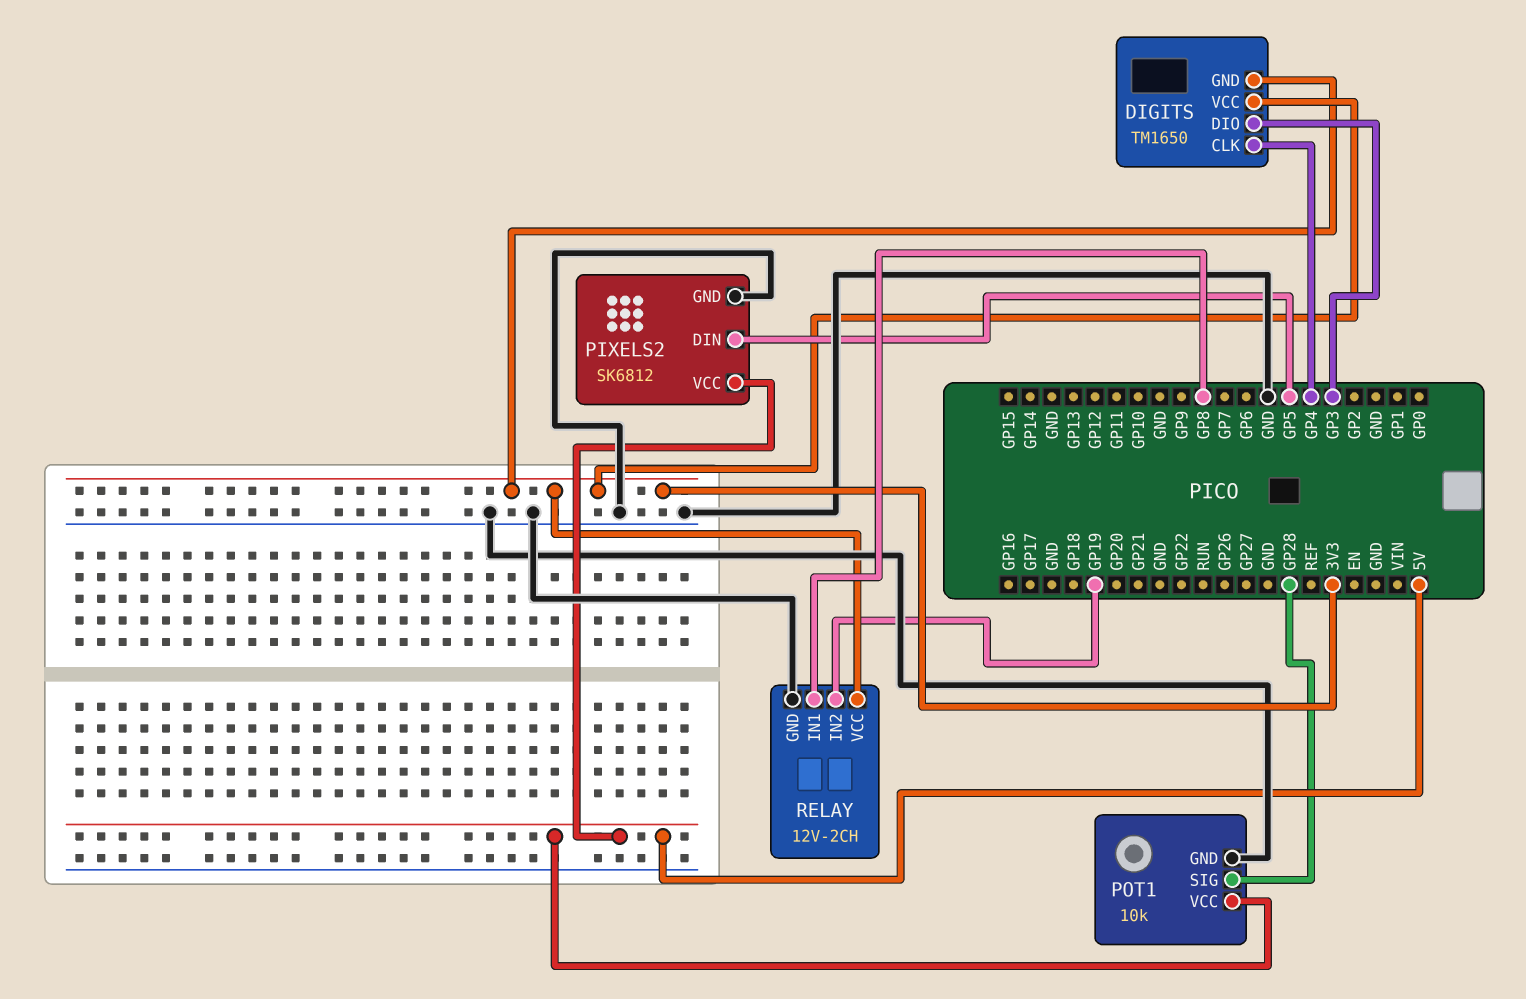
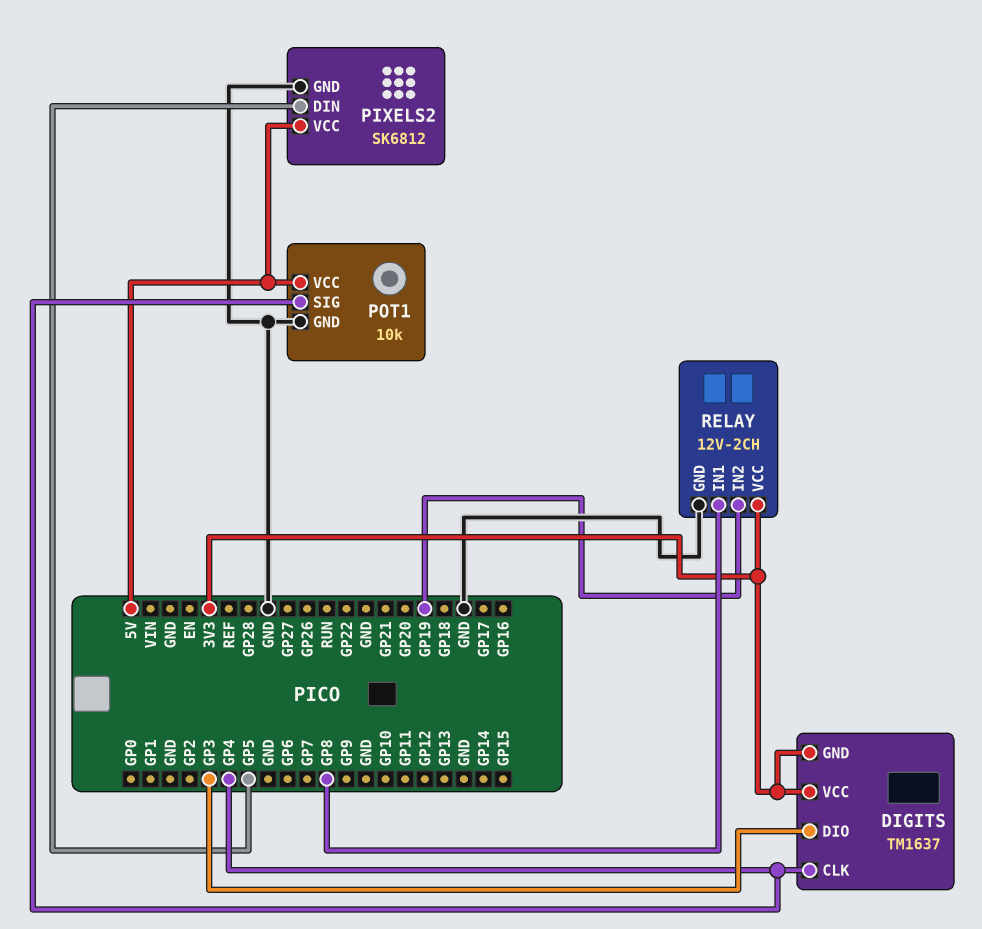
DIGITS: TM1650 -> TM1637
POT1 pin SIG: GP28 -> GP4

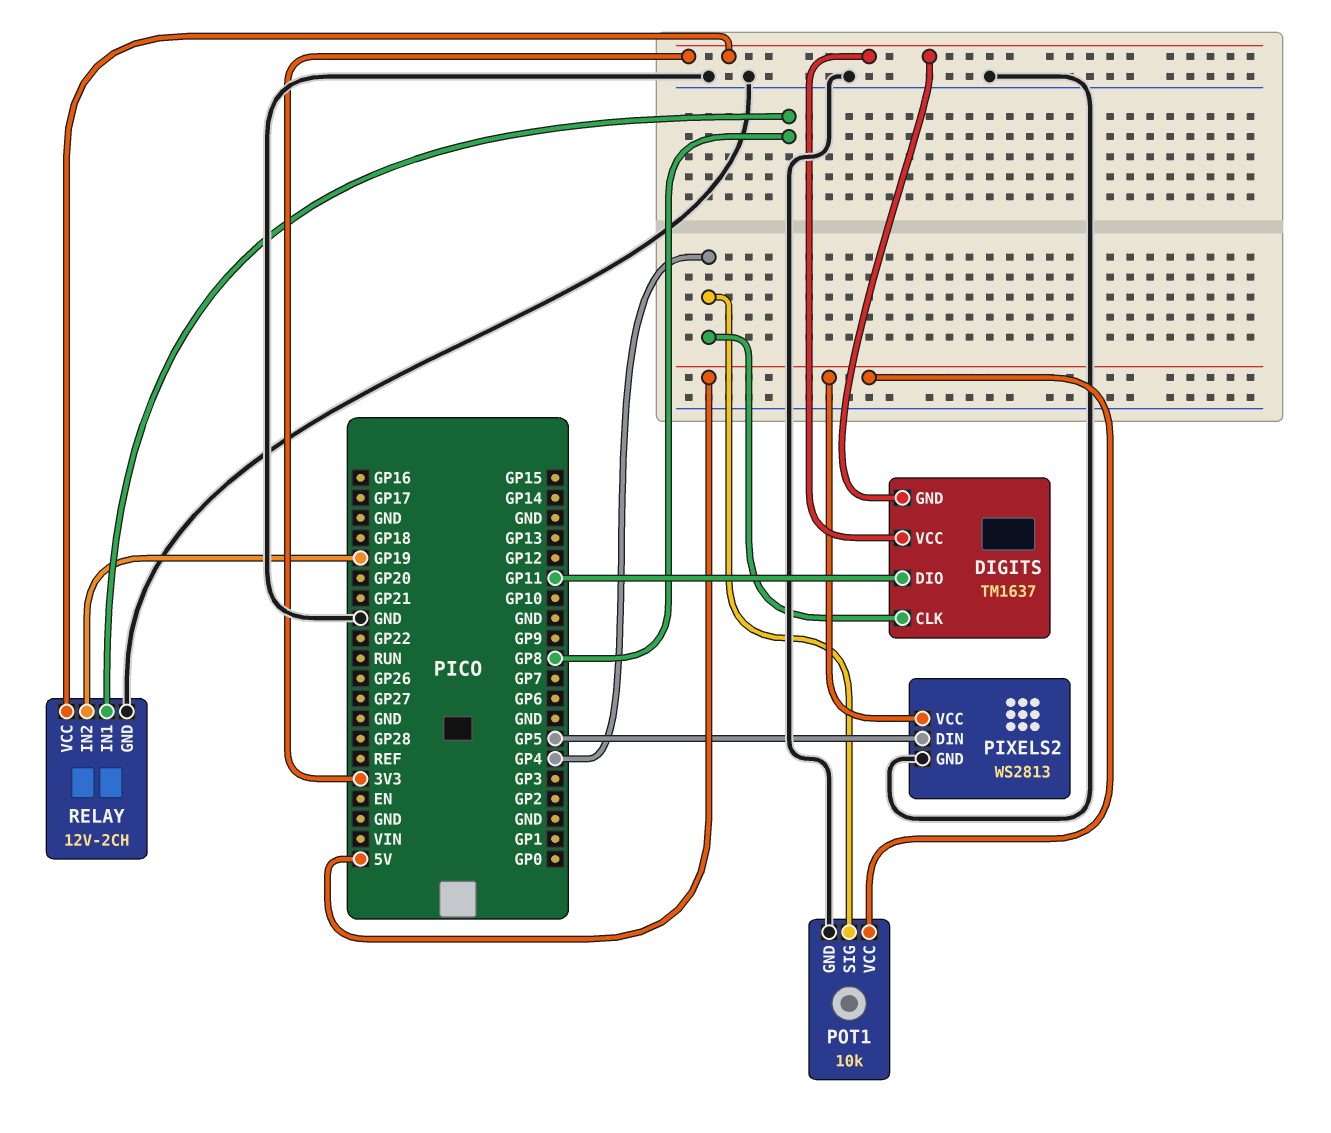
DIGITS pin DIO: GP3 -> GP11
PIXELS2: SK6812 -> WS2813

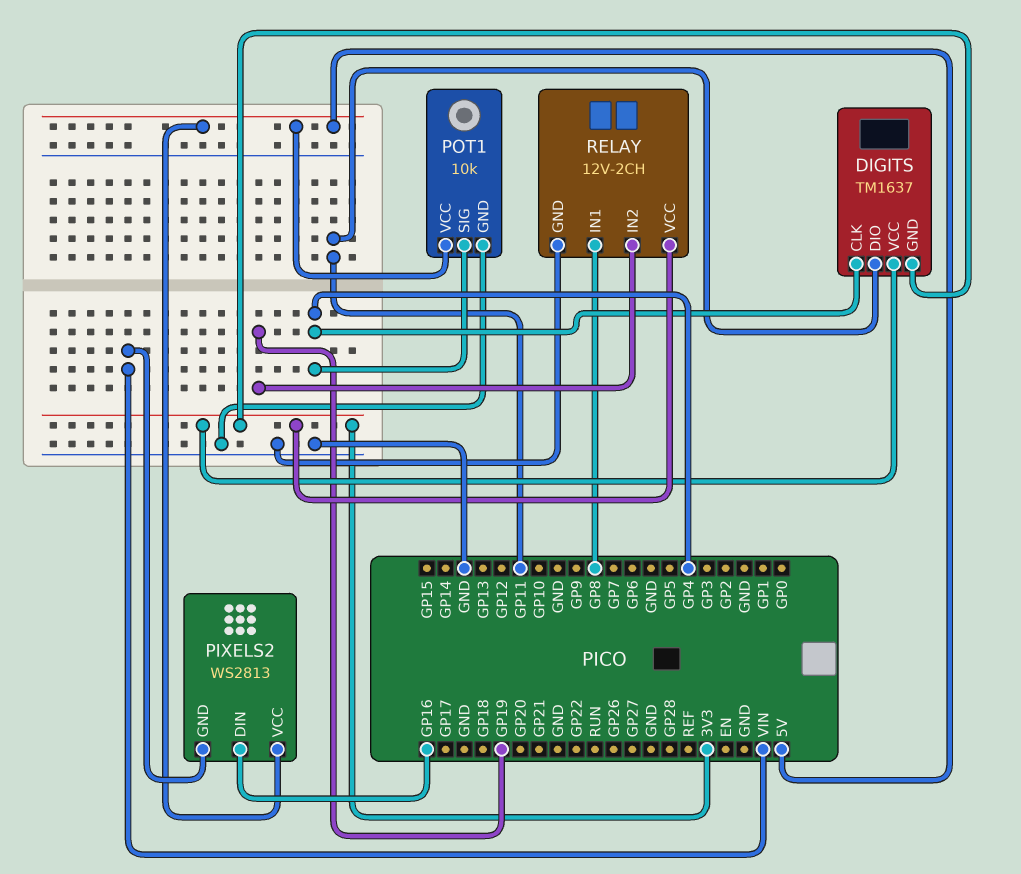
PIXELS2 pin DIN: GP5 -> GP16
PIXELS2 pin GND: GND -> VIN

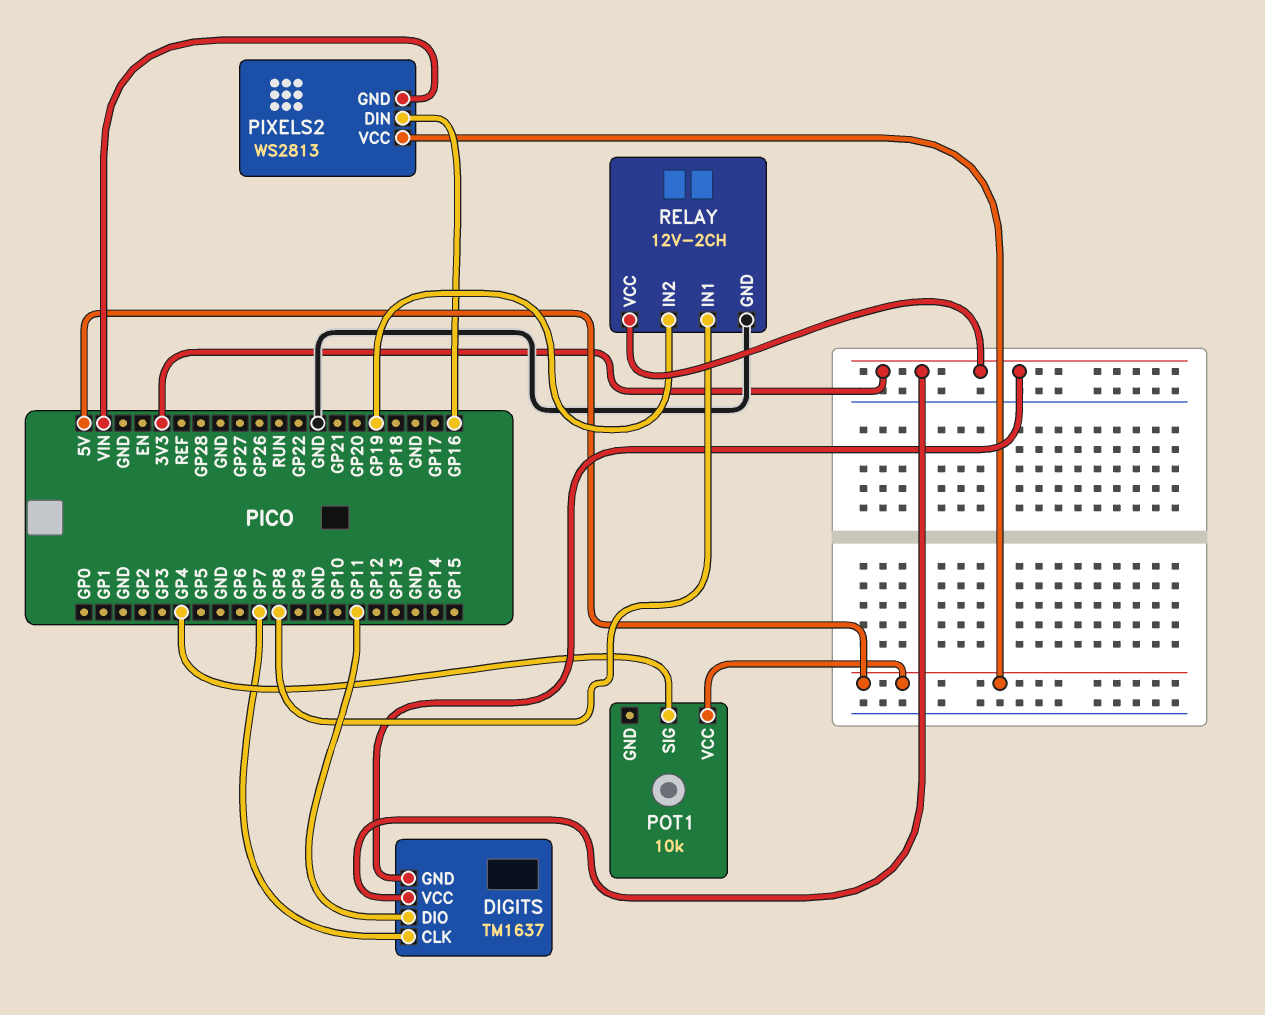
DIGITS pin CLK: GP4 -> GP7
POT1 pin GND: GND -> none

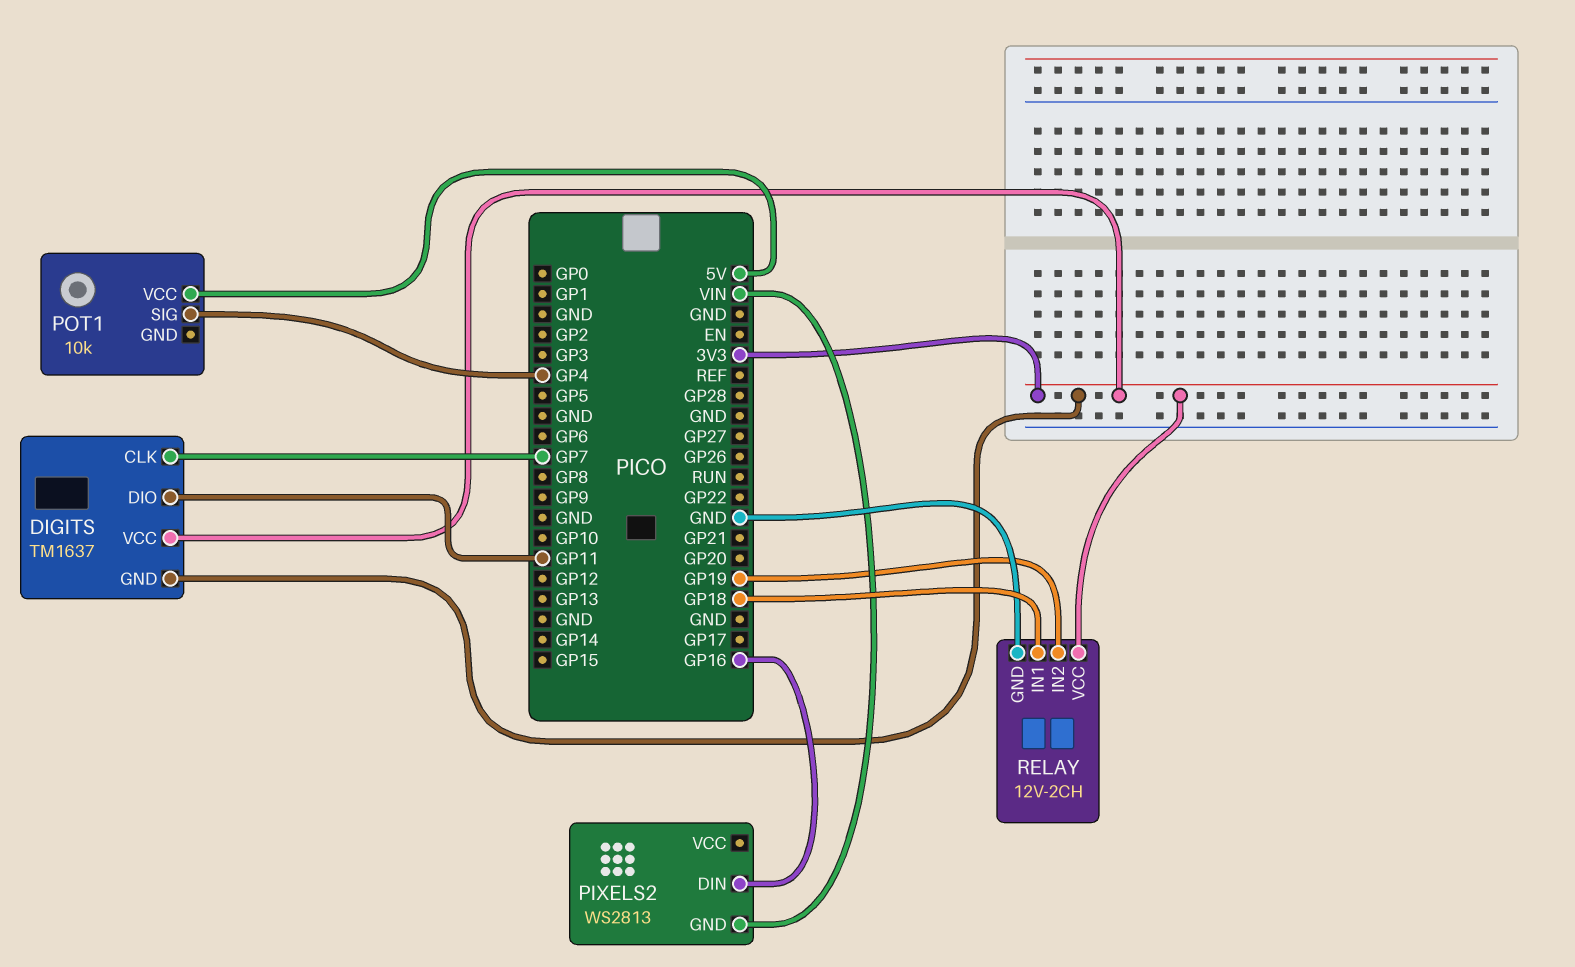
PIXELS2 pin VCC: 5V -> none
RELAY pin IN1: GP8 -> GP18

